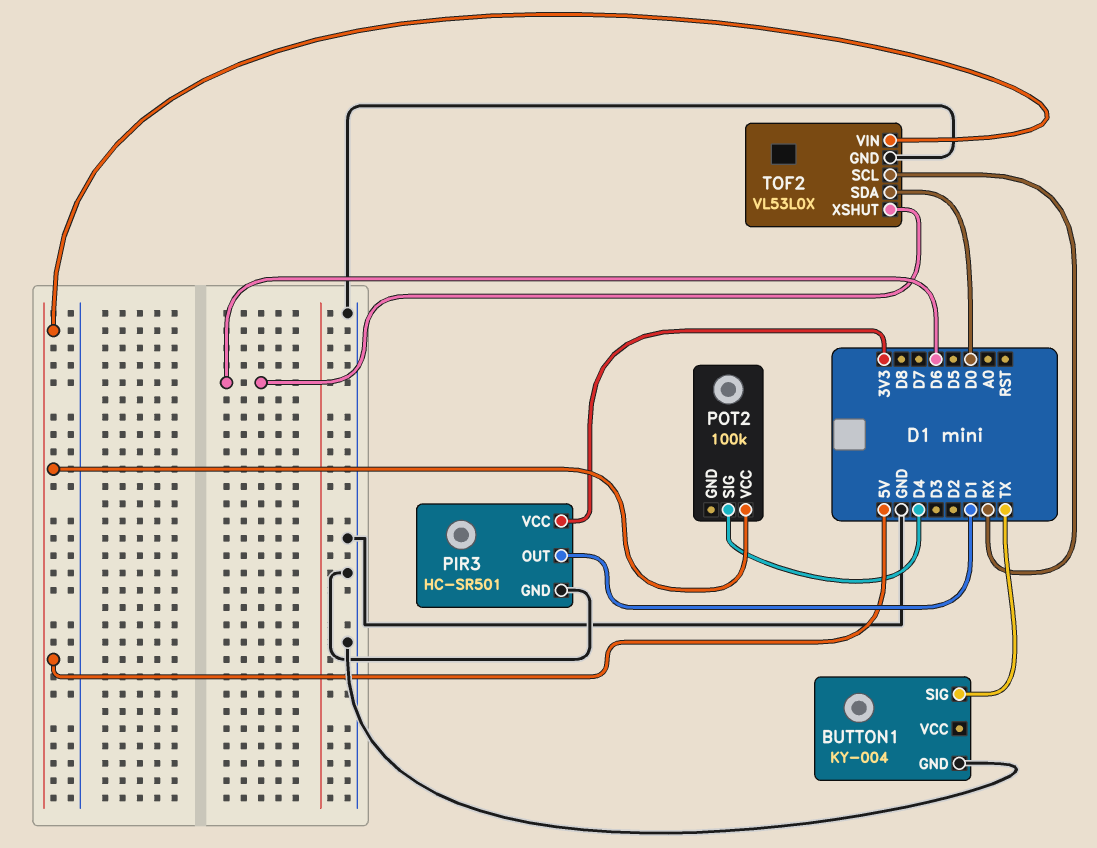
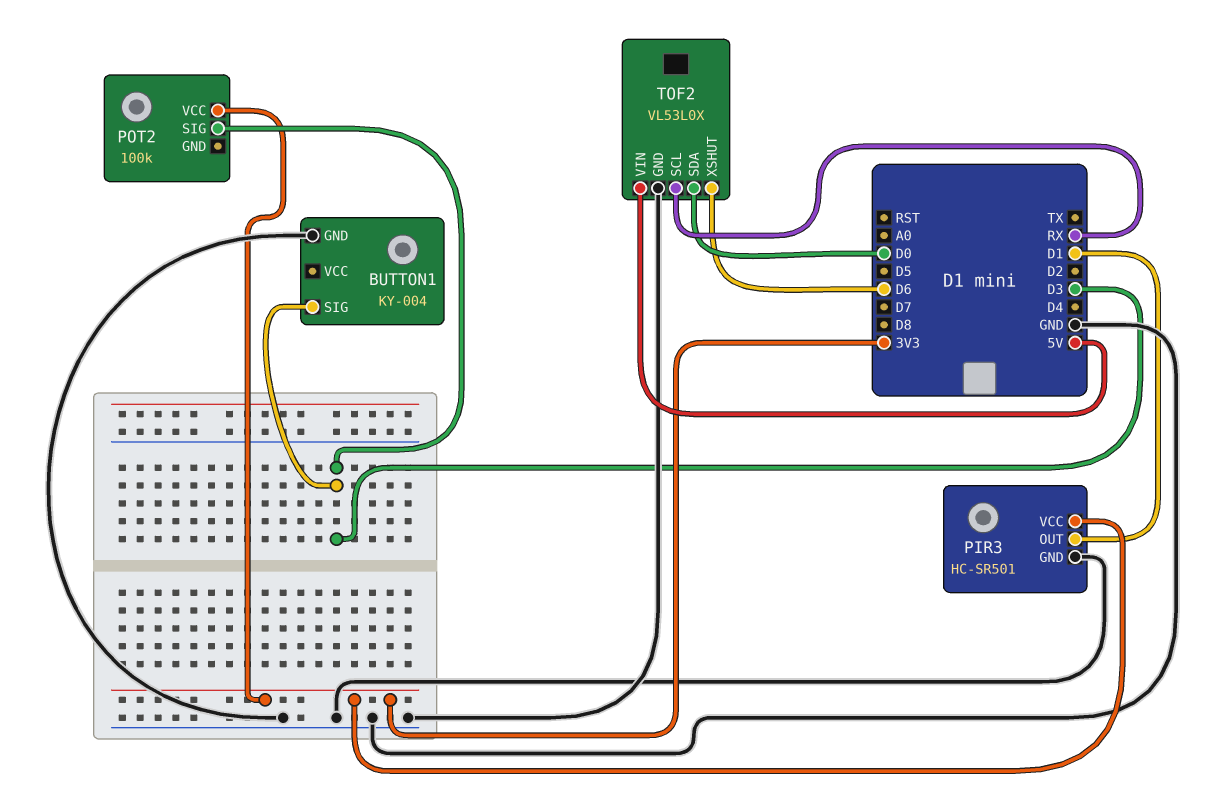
BUTTON1 pin SIG: TX -> D3
POT2 pin SIG: D4 -> D3
POT2 pin VCC: 5V -> 3V3

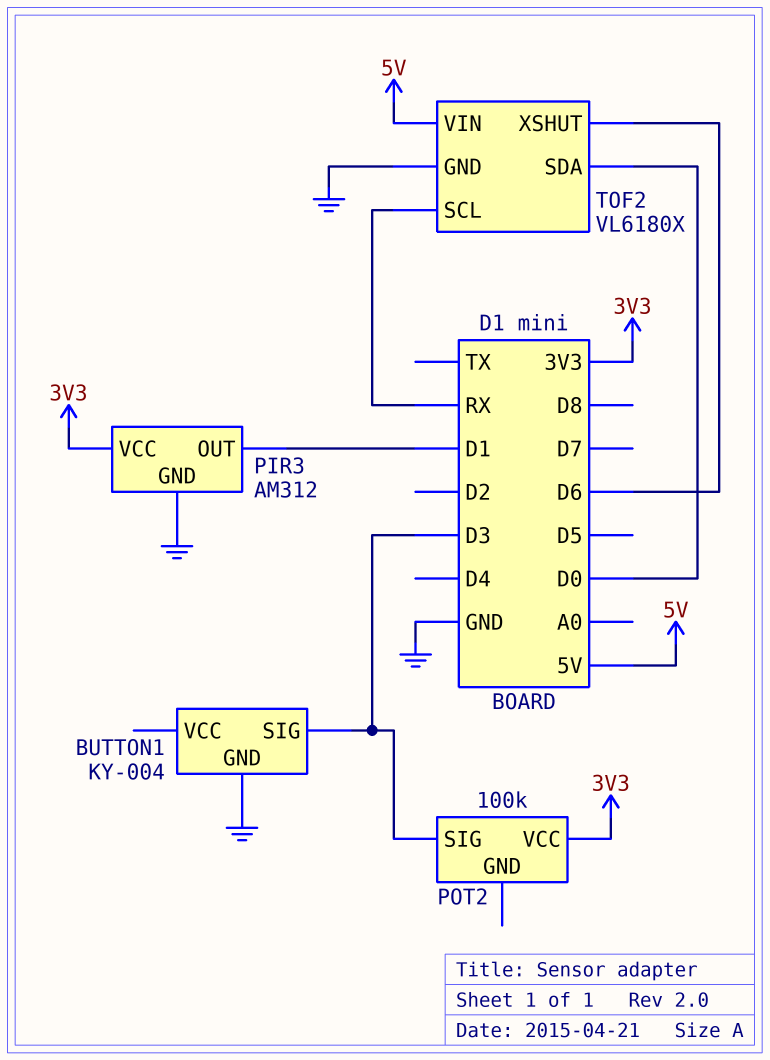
PIR3: HC-SR501 -> AM312
TOF2: VL53L0X -> VL6180X

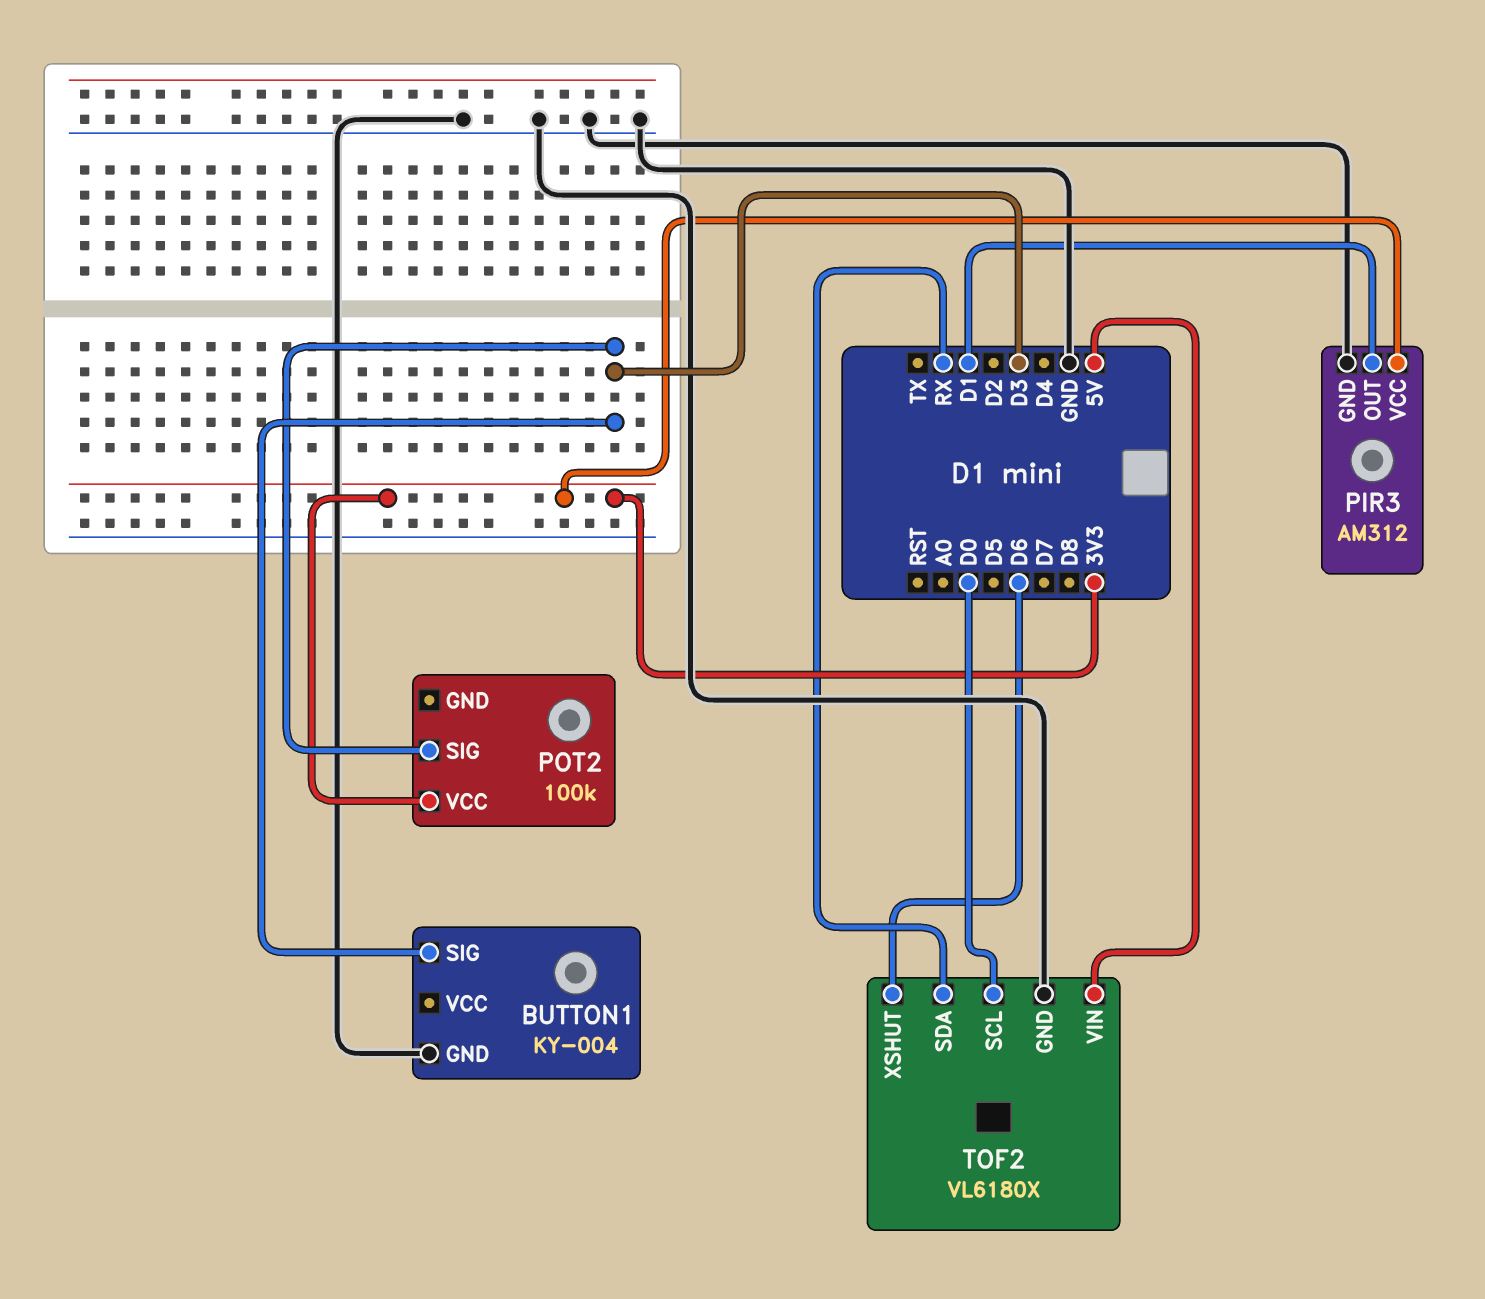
TOF2 pin SCL: RX -> D0
TOF2 pin SDA: D0 -> RX

